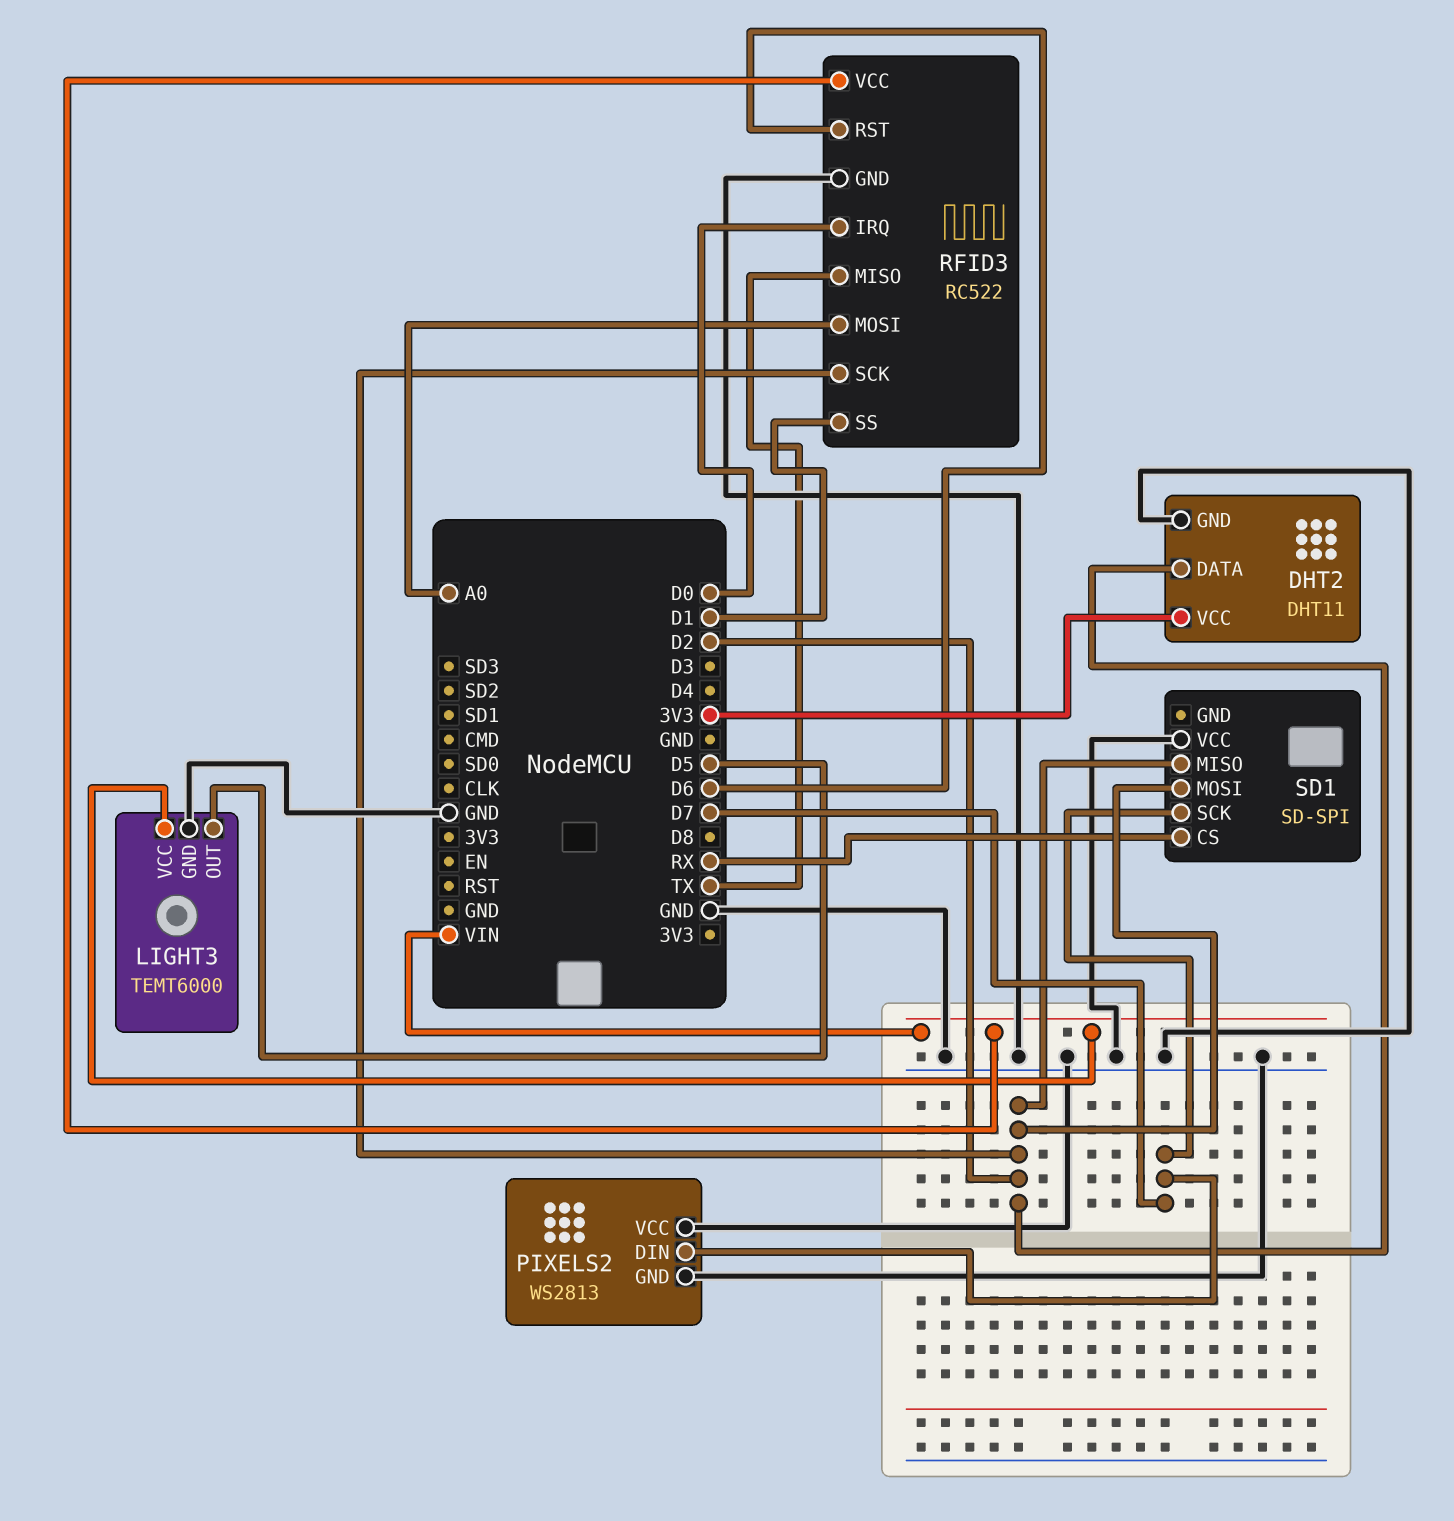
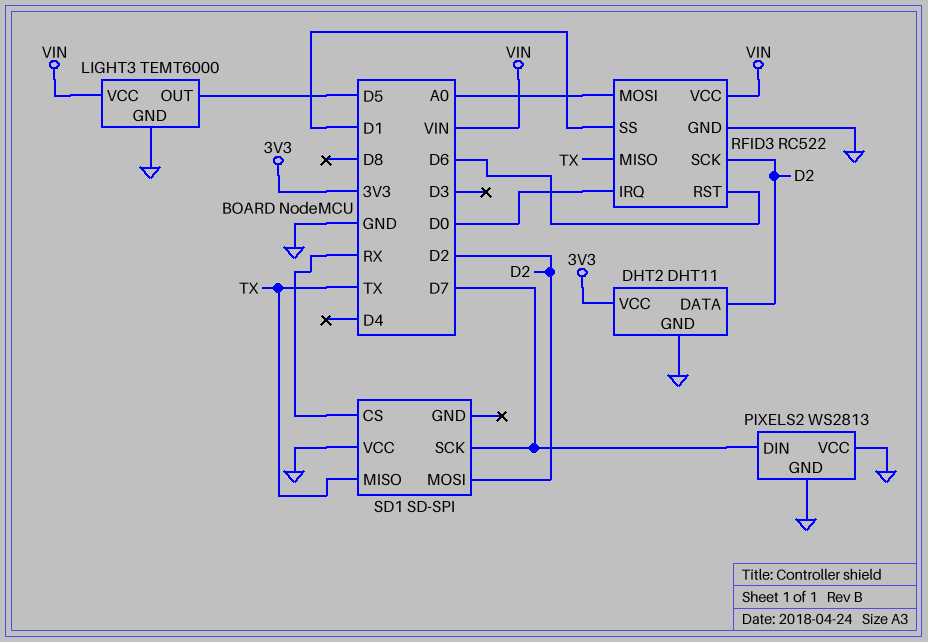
SD1 pin MISO: D2 -> TX

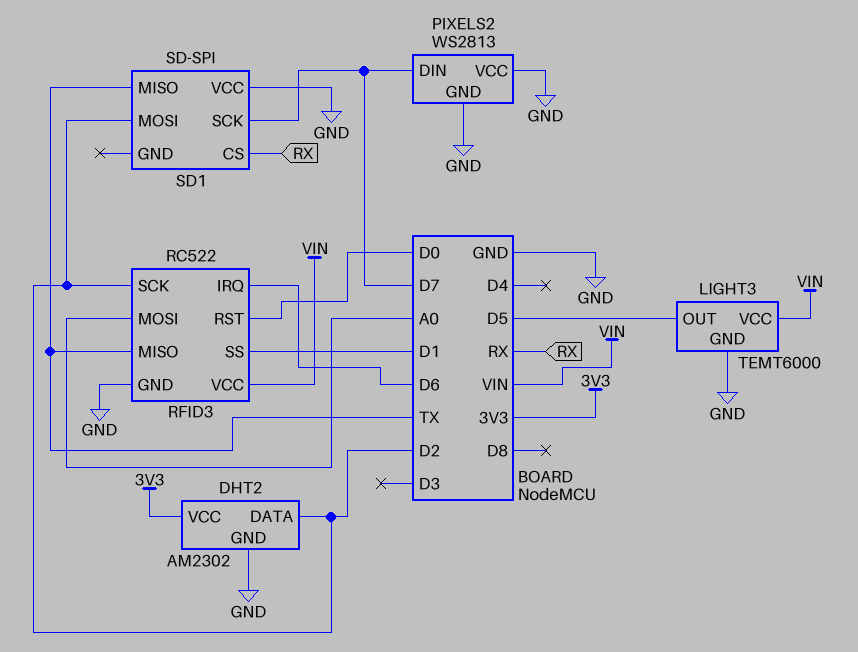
DHT2: DHT11 -> AM2302
RFID3 pin IRQ: D0 -> D6
RFID3 pin RST: D6 -> D0

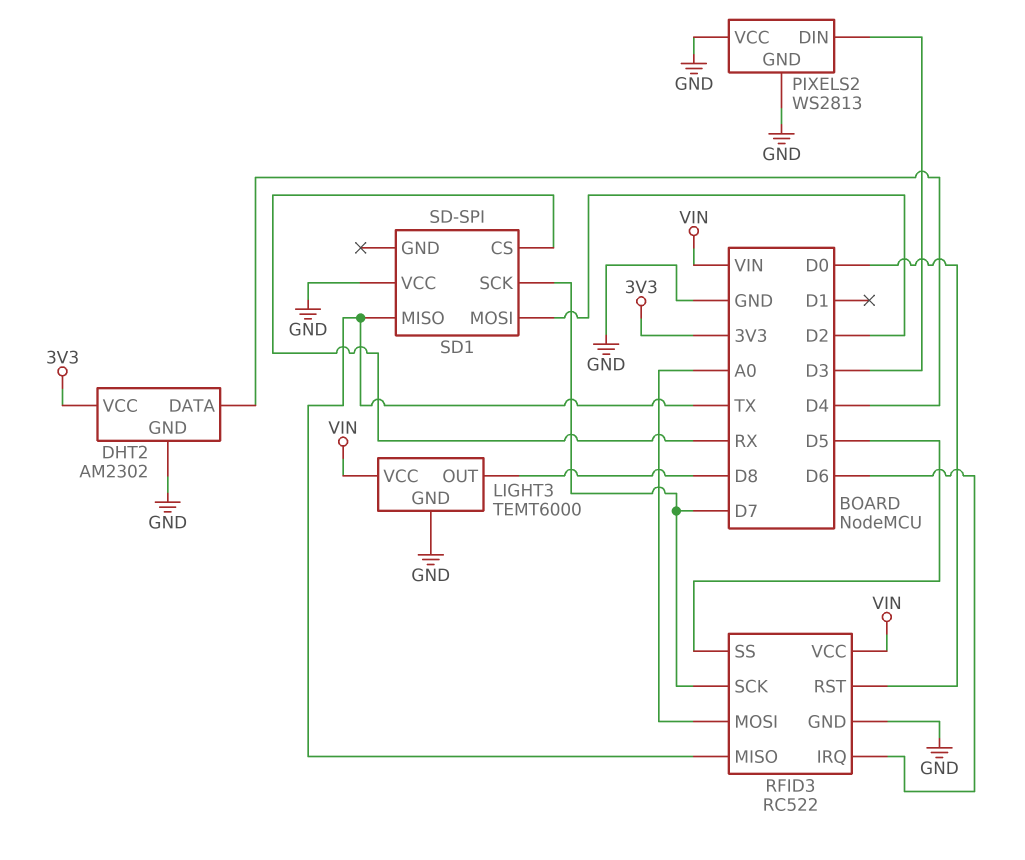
DHT2 pin DATA: D2 -> D4
LIGHT3 pin OUT: D5 -> D8
PIXELS2 pin DIN: D7 -> D3
RFID3 pin SCK: D2 -> D7
RFID3 pin SS: D1 -> D5

